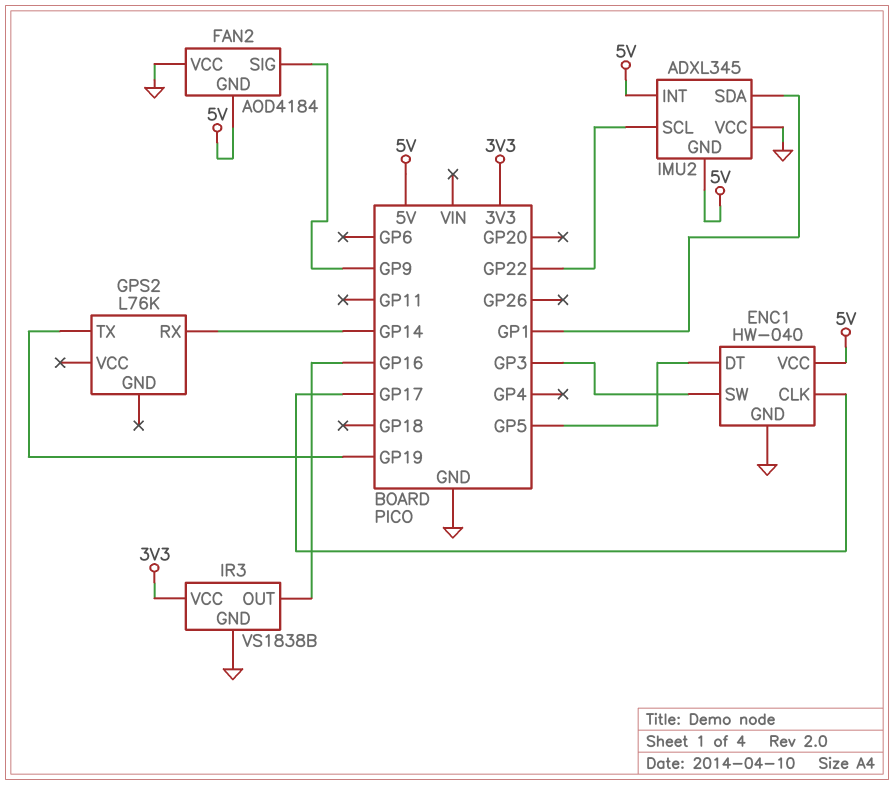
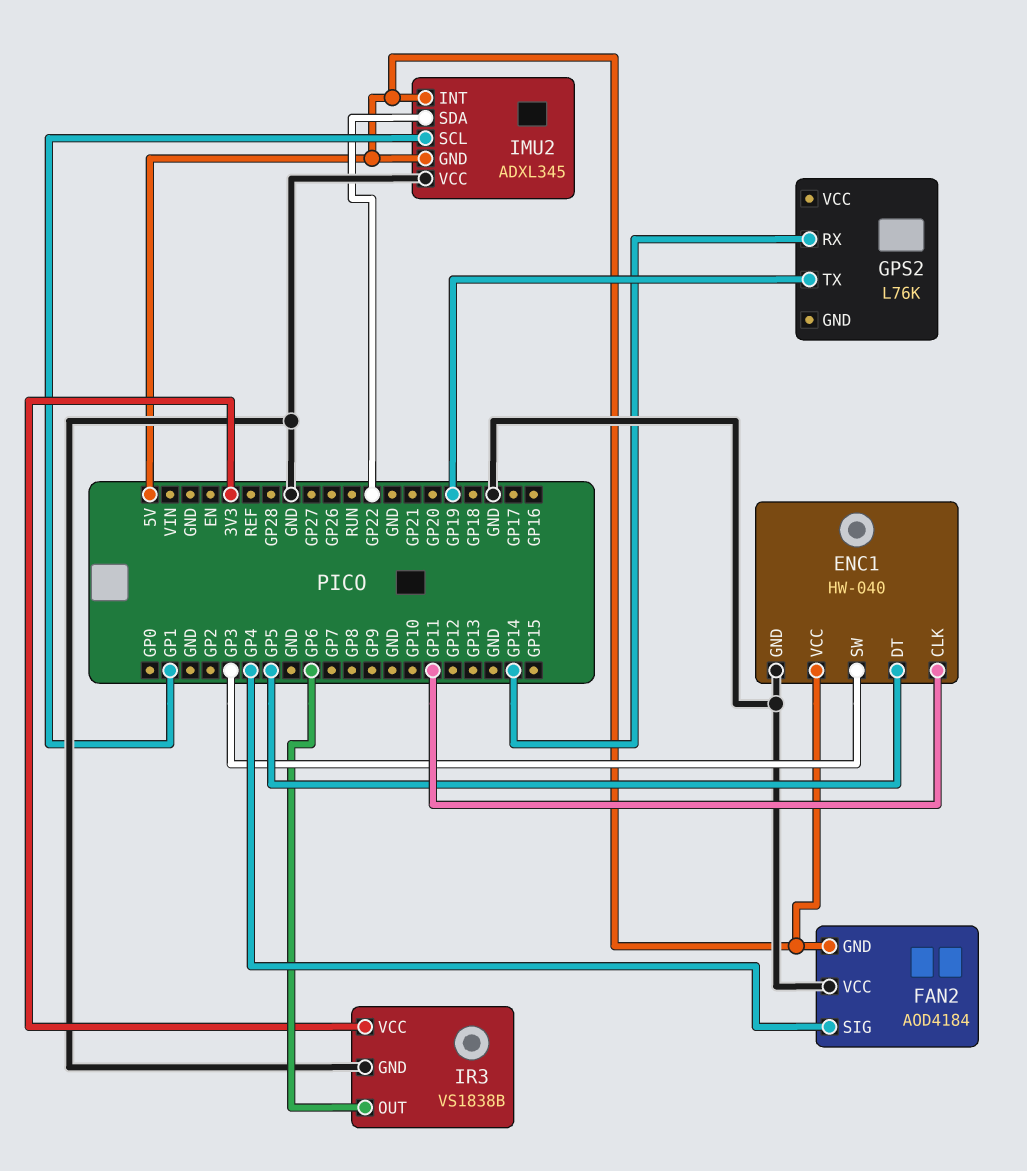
ENC1 pin CLK: GP17 -> GP11
FAN2 pin SIG: GP9 -> GP4
IMU2 pin SCL: GP22 -> GP1
IMU2 pin SDA: GP1 -> GP22
IR3 pin OUT: GP16 -> GP6

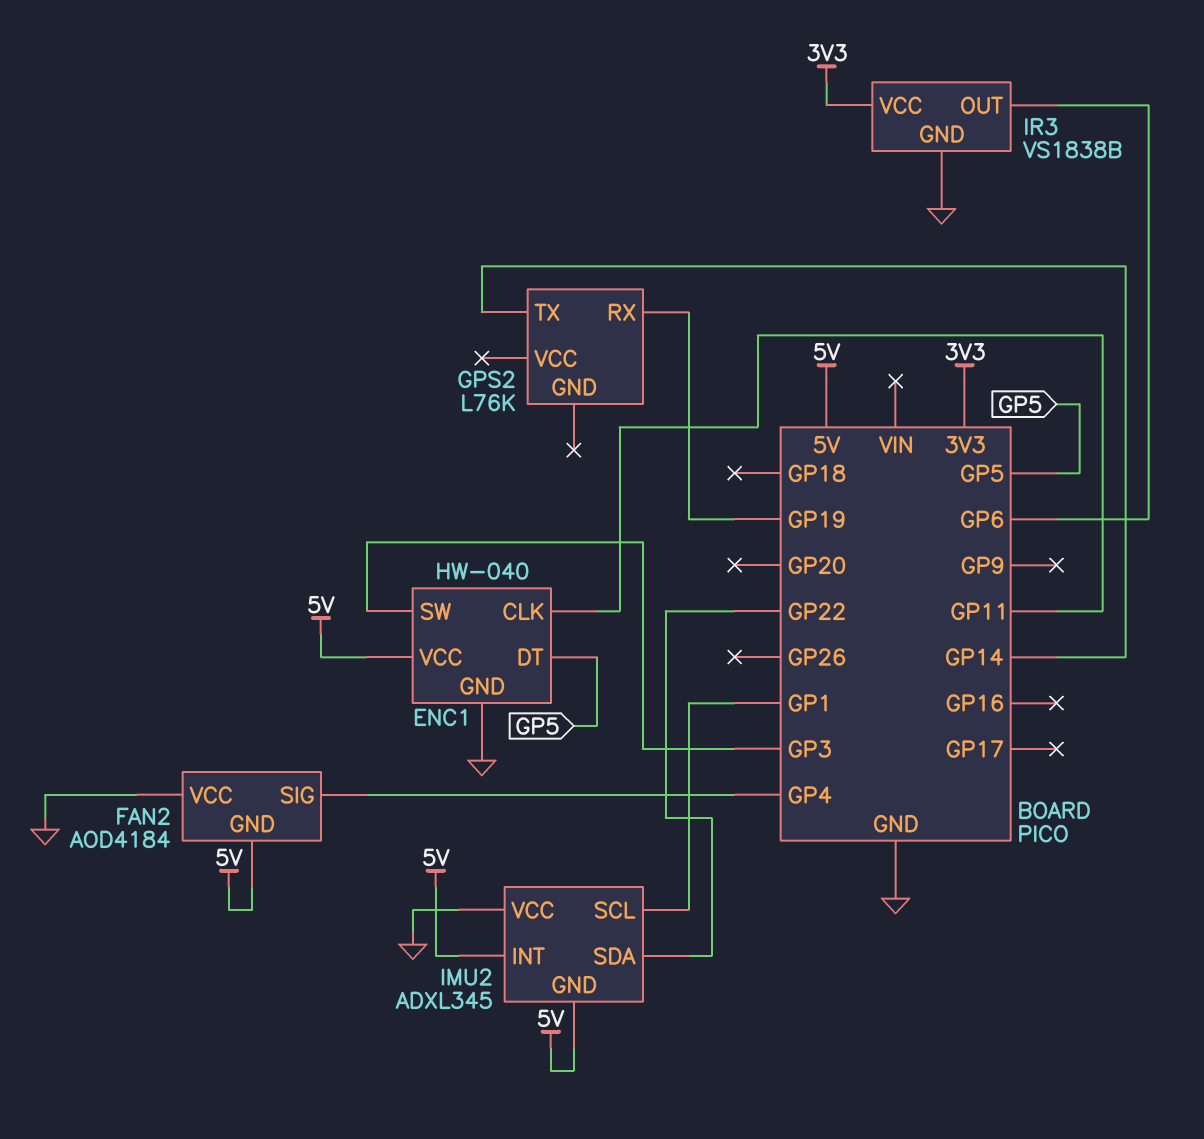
GPS2 pin RX: GP14 -> GP19
GPS2 pin TX: GP19 -> GP14

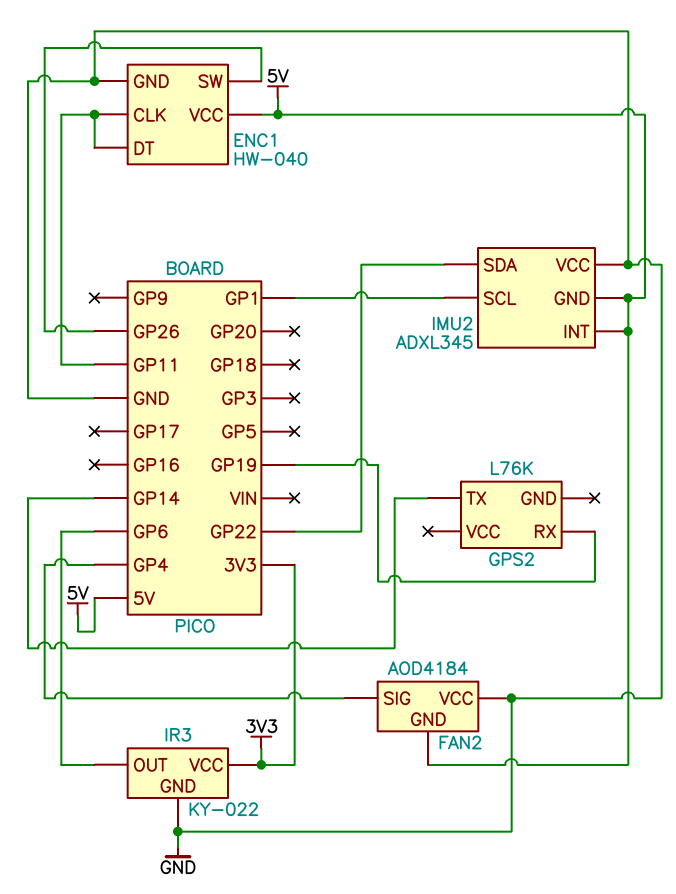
ENC1 pin DT: GP5 -> GP11
ENC1 pin SW: GP3 -> GP26
IR3: VS1838B -> KY-022

